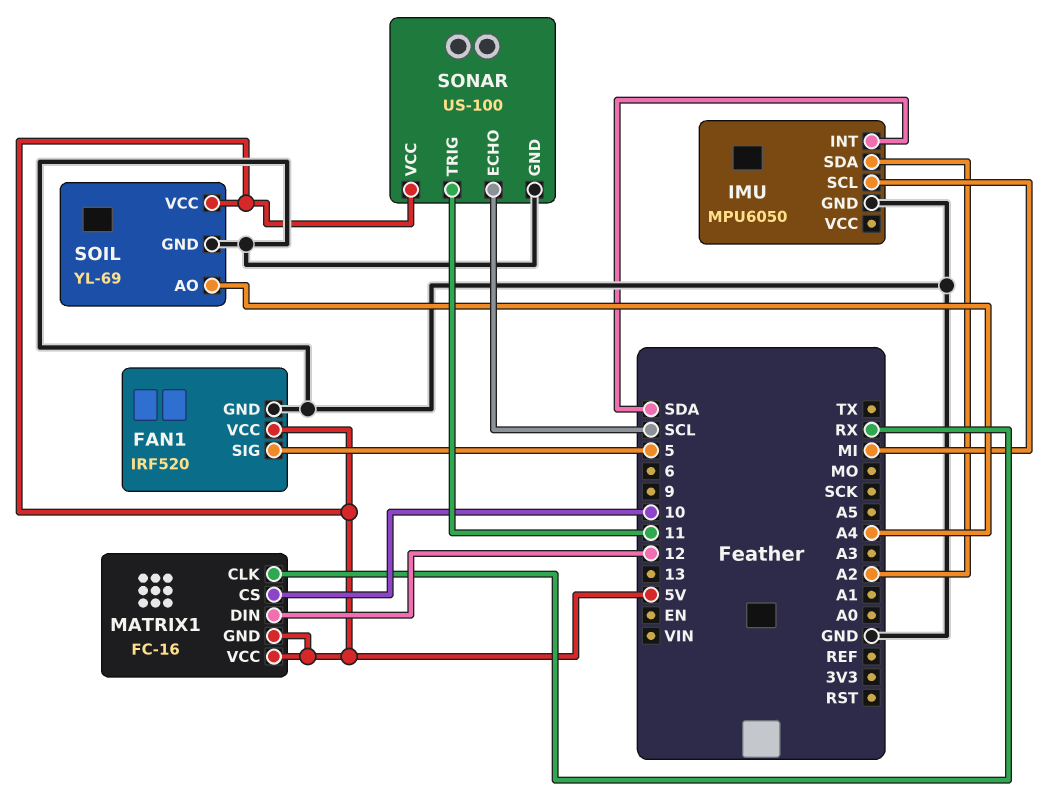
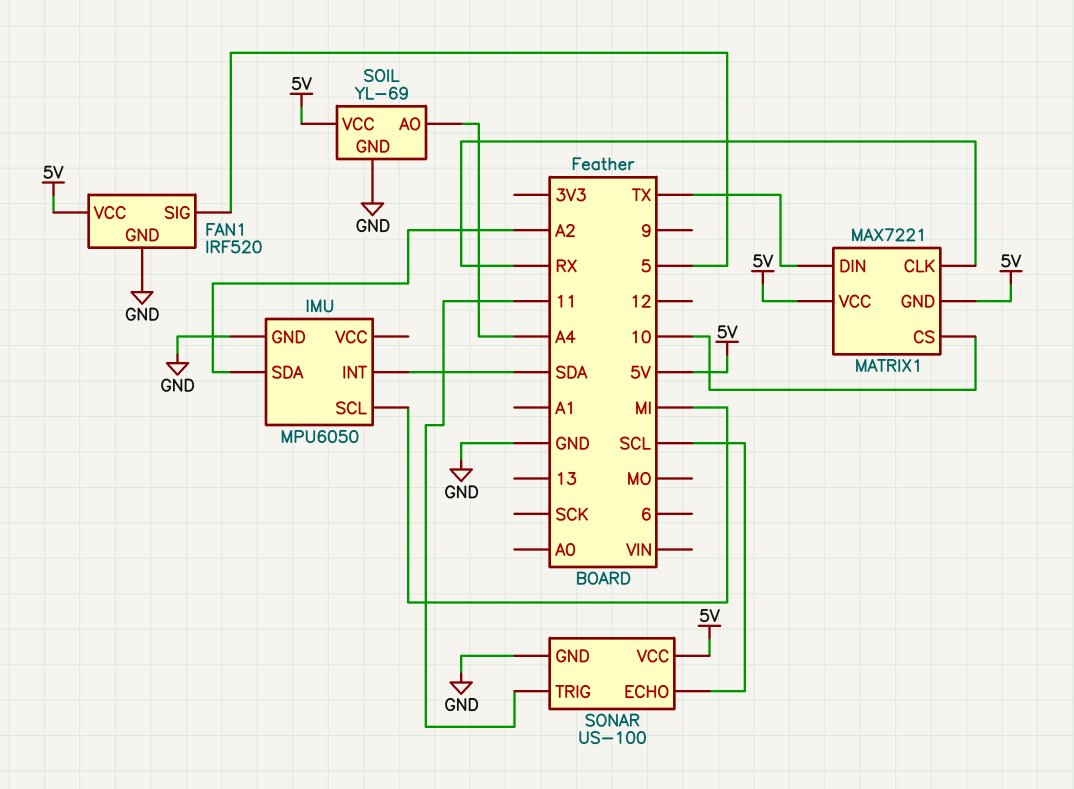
MATRIX1: FC-16 -> MAX7221
MATRIX1 pin DIN: 12 -> TX

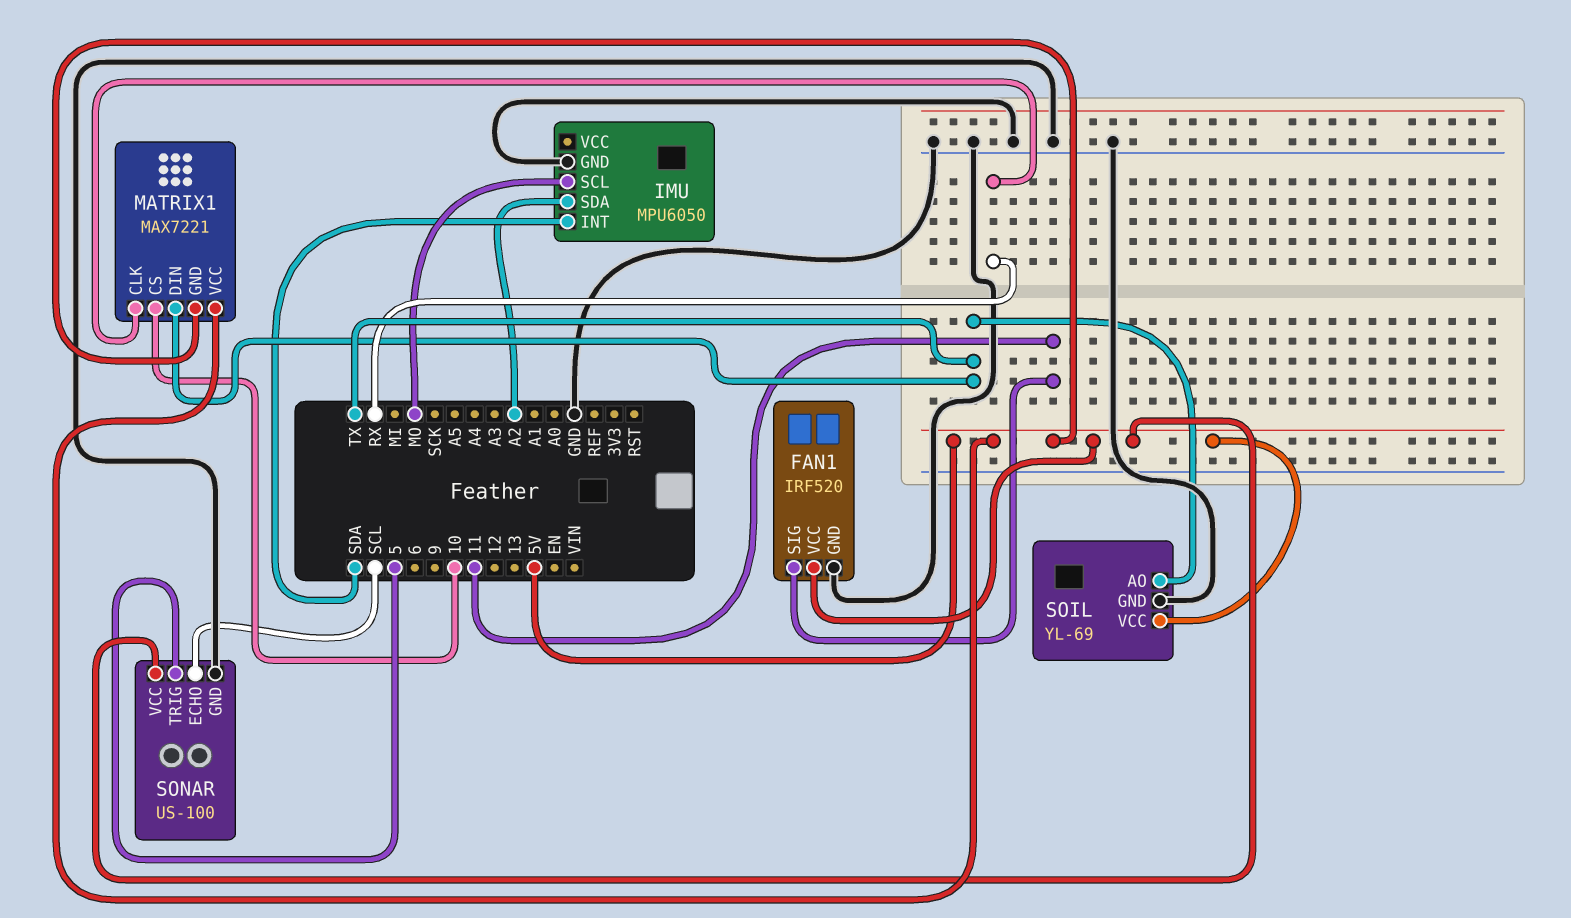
FAN1 pin SIG: 5 -> 11
IMU pin SCL: MI -> MO
SOIL pin AO: A4 -> TX
SONAR pin TRIG: 11 -> 5

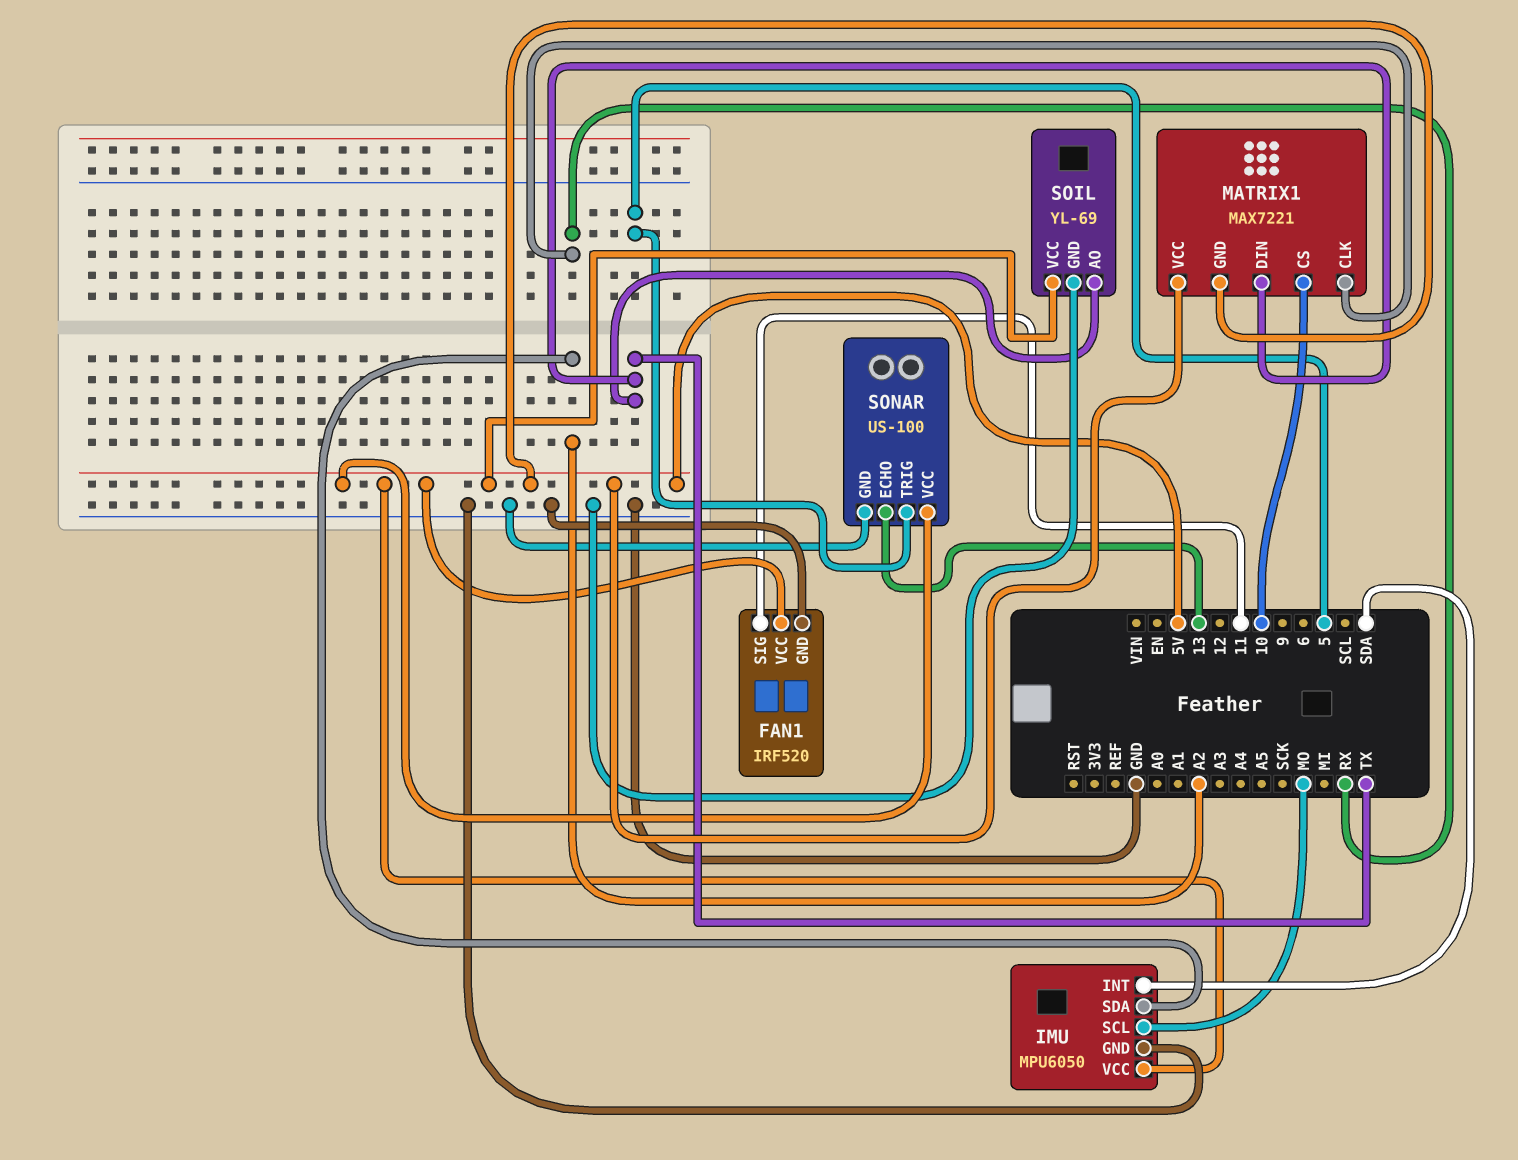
IMU pin VCC: none -> 5V
SONAR pin ECHO: SCL -> 13

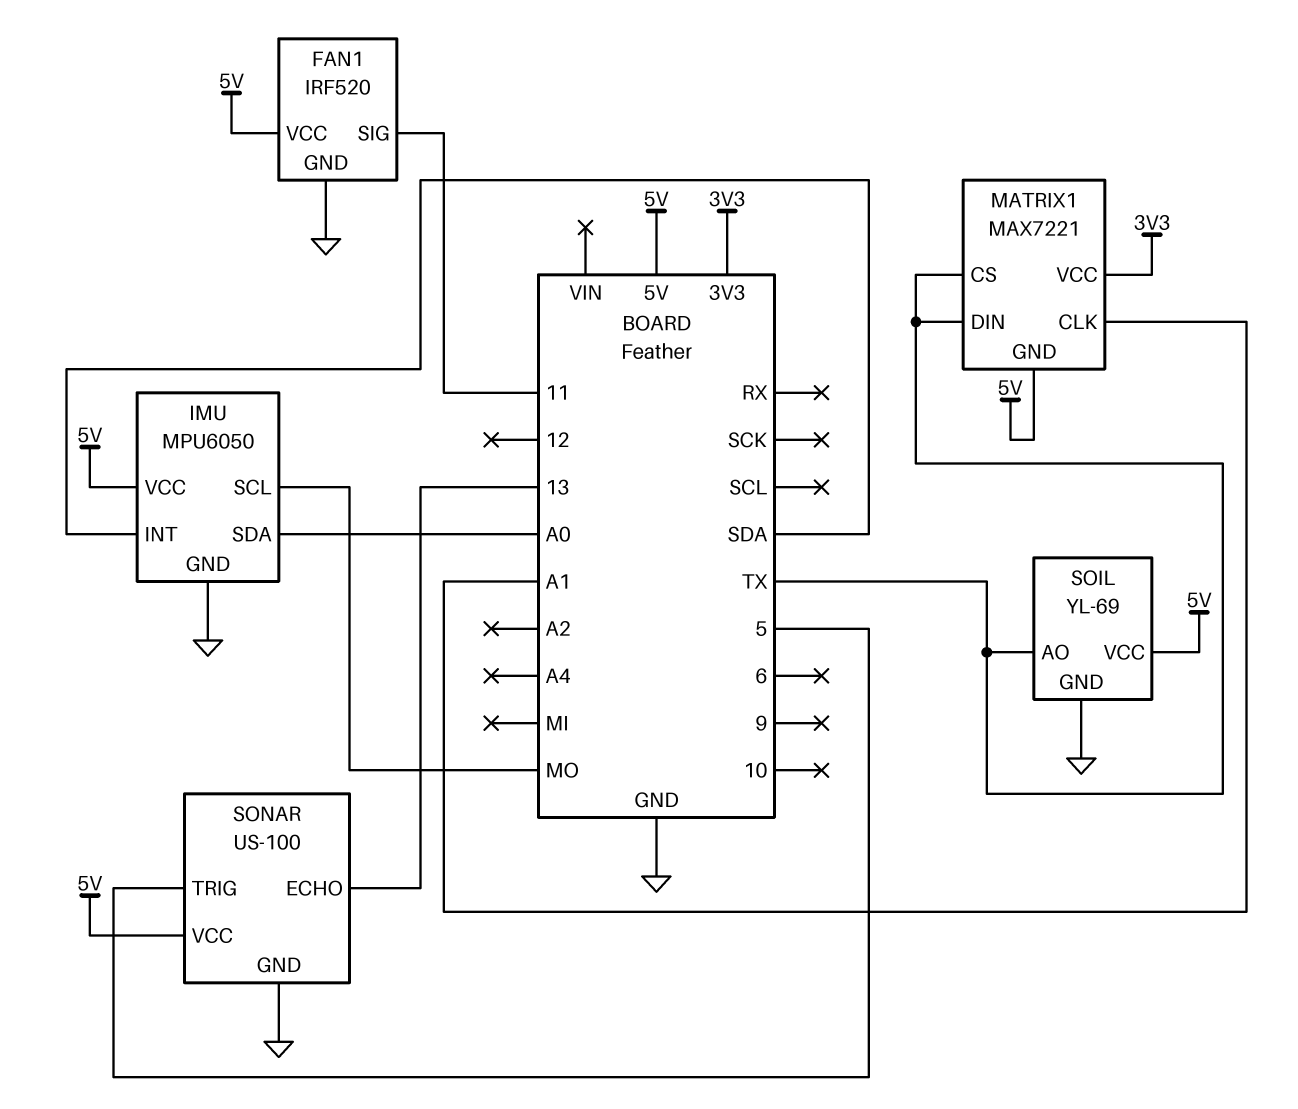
IMU pin SDA: A2 -> A0
MATRIX1 pin CLK: RX -> A1
MATRIX1 pin CS: 10 -> TX
MATRIX1 pin VCC: 5V -> 3V3

